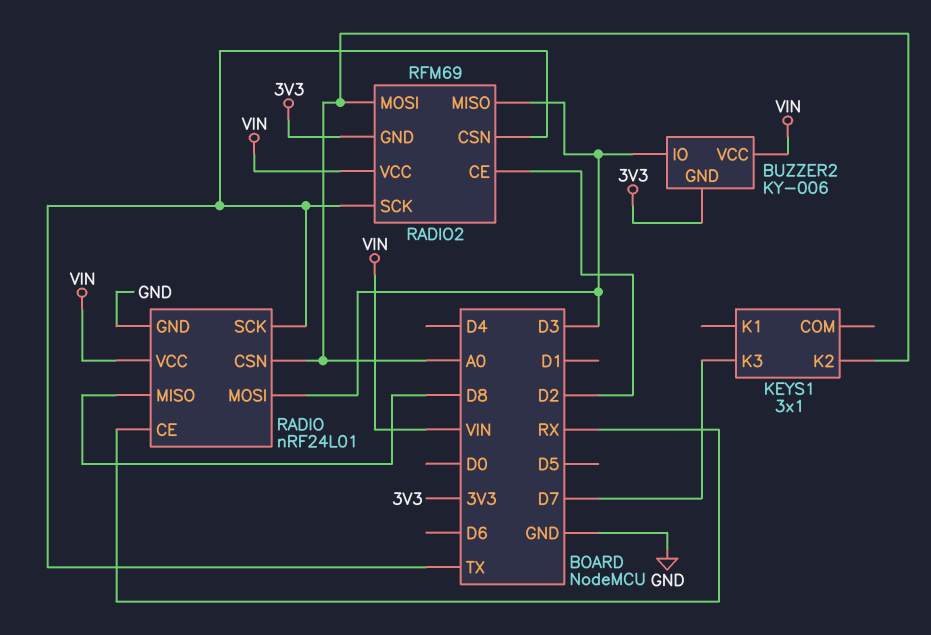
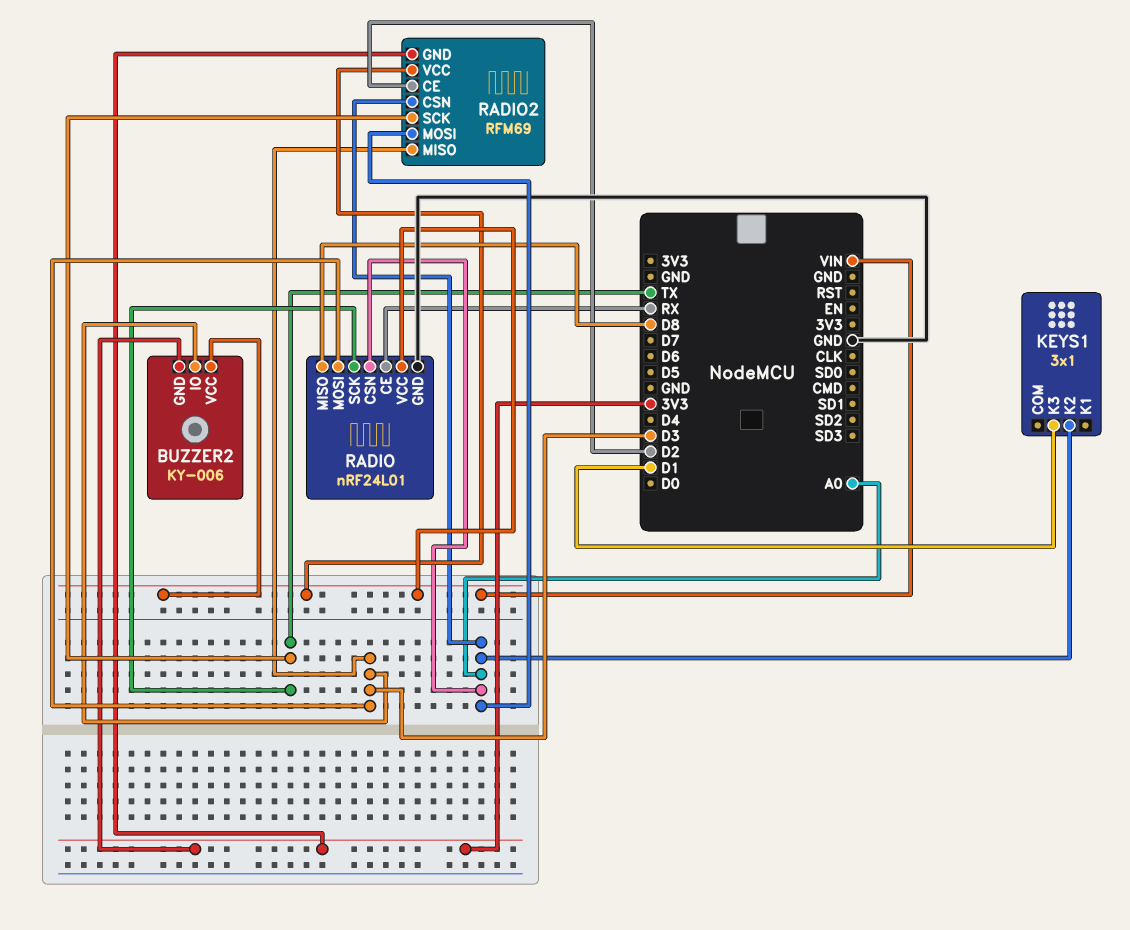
KEYS1 pin K3: D7 -> D1
RADIO2 pin CSN: TX -> A0

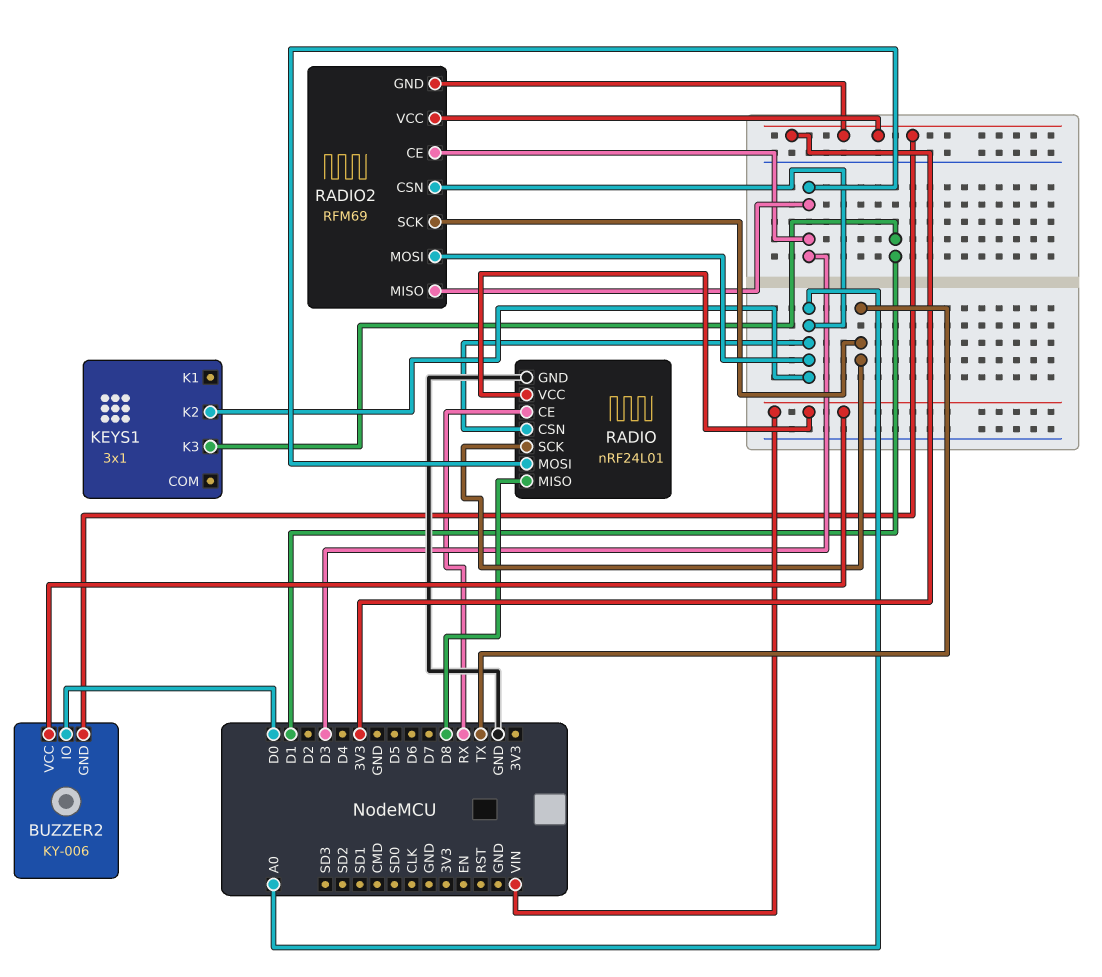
BUZZER2 pin IO: D3 -> D0
RADIO2 pin CE: D2 -> D3
RADIO2 pin VCC: VIN -> 3V3

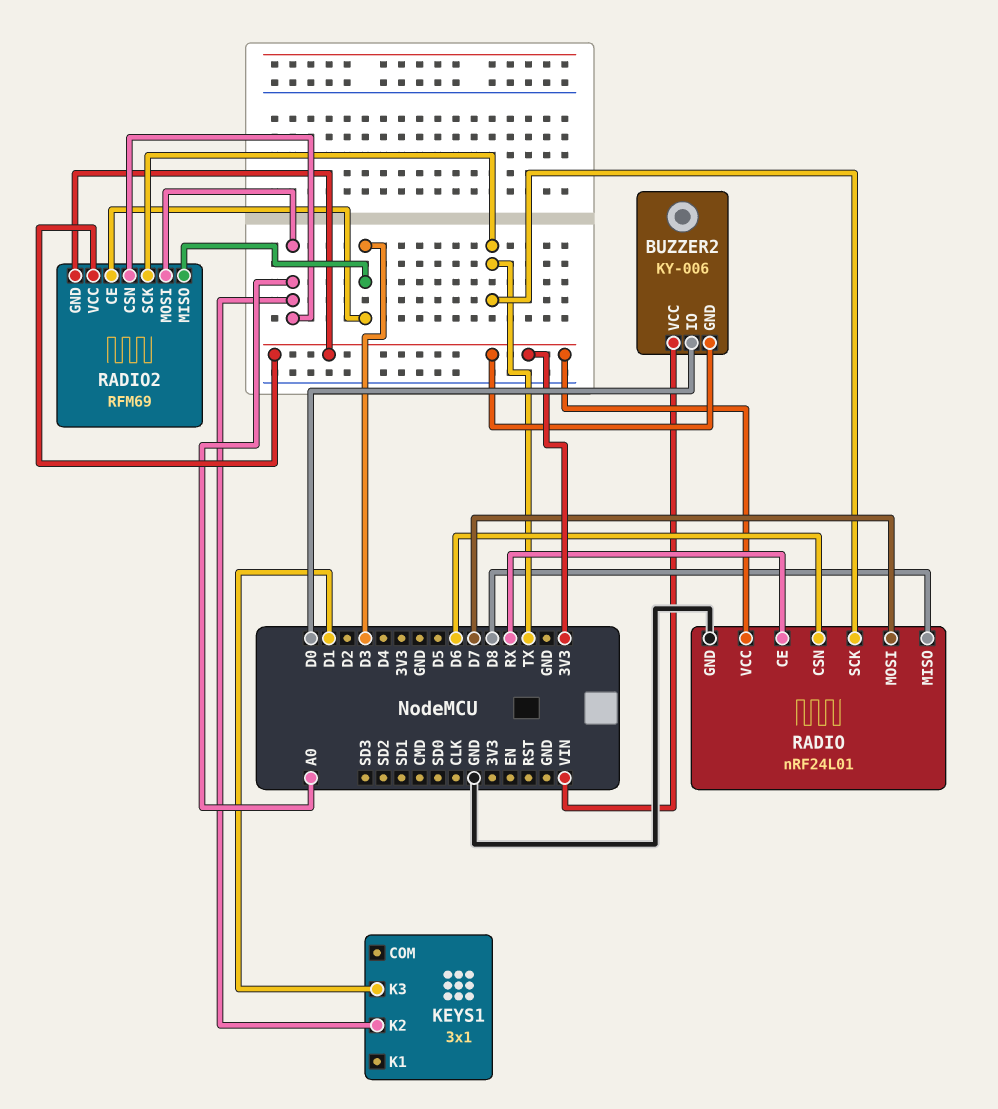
RADIO pin CSN: A0 -> D6
RADIO pin MOSI: D3 -> D7
RADIO pin VCC: VIN -> 3V3

